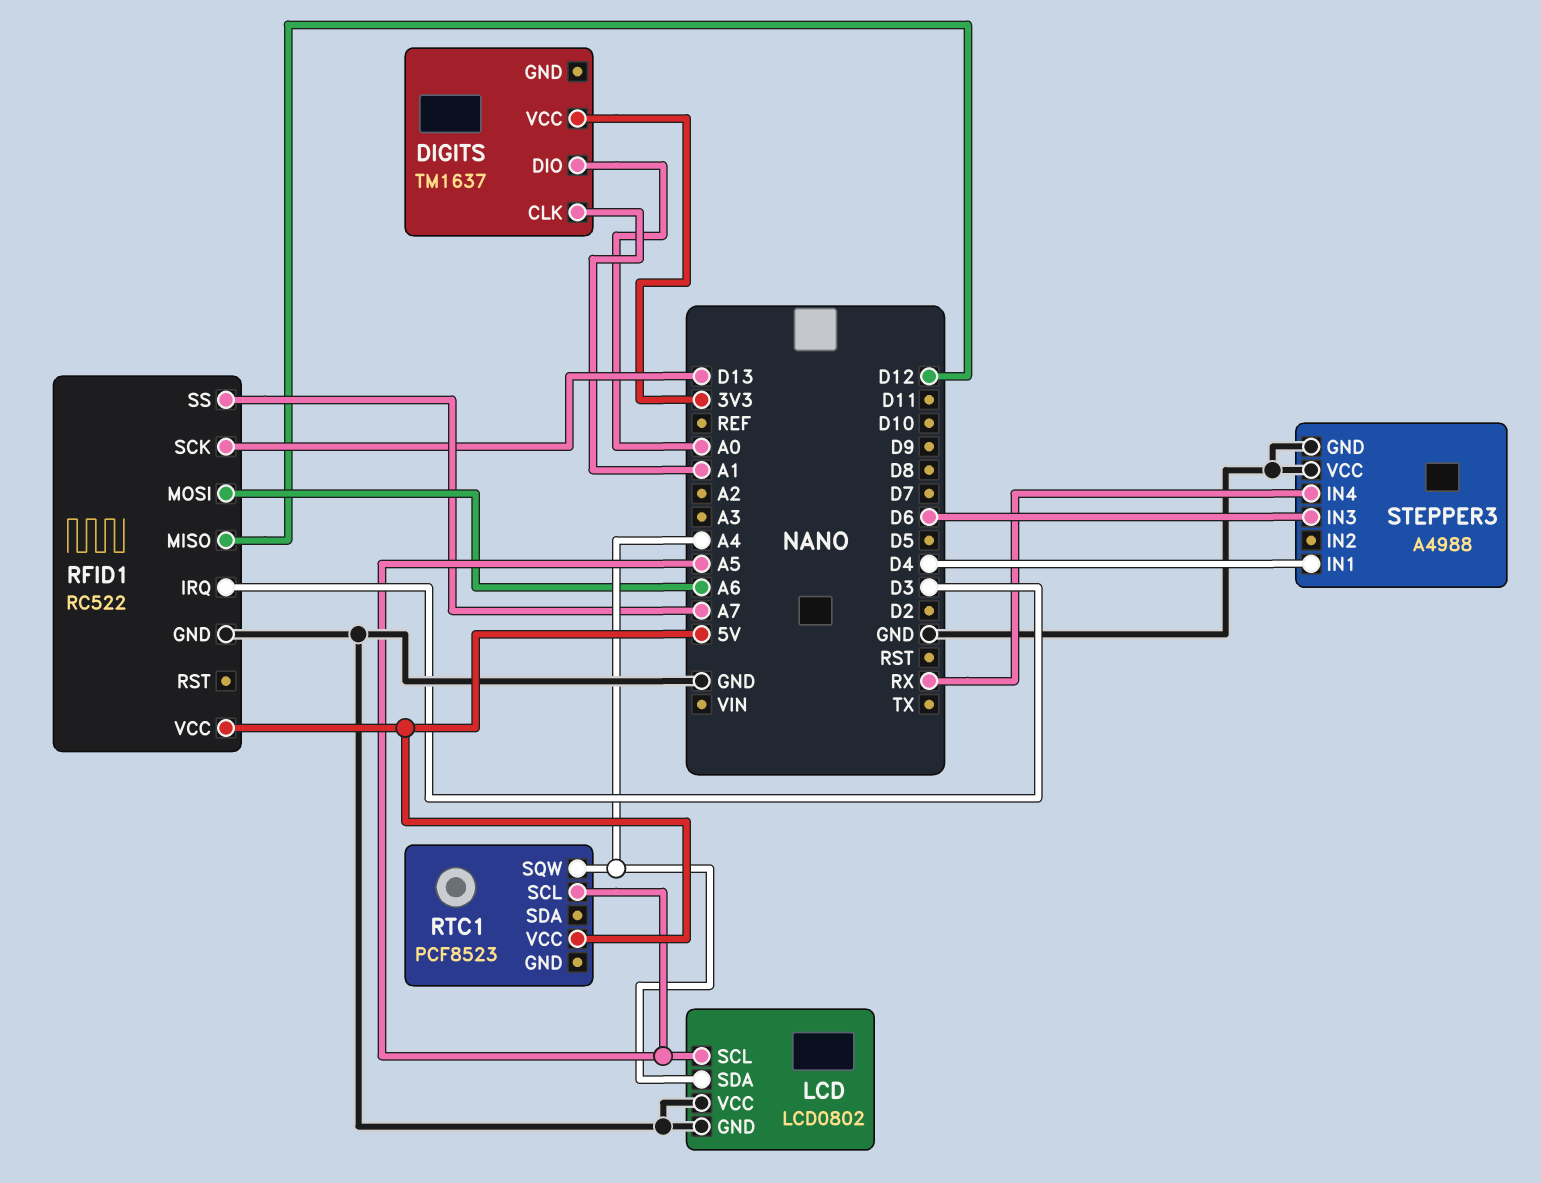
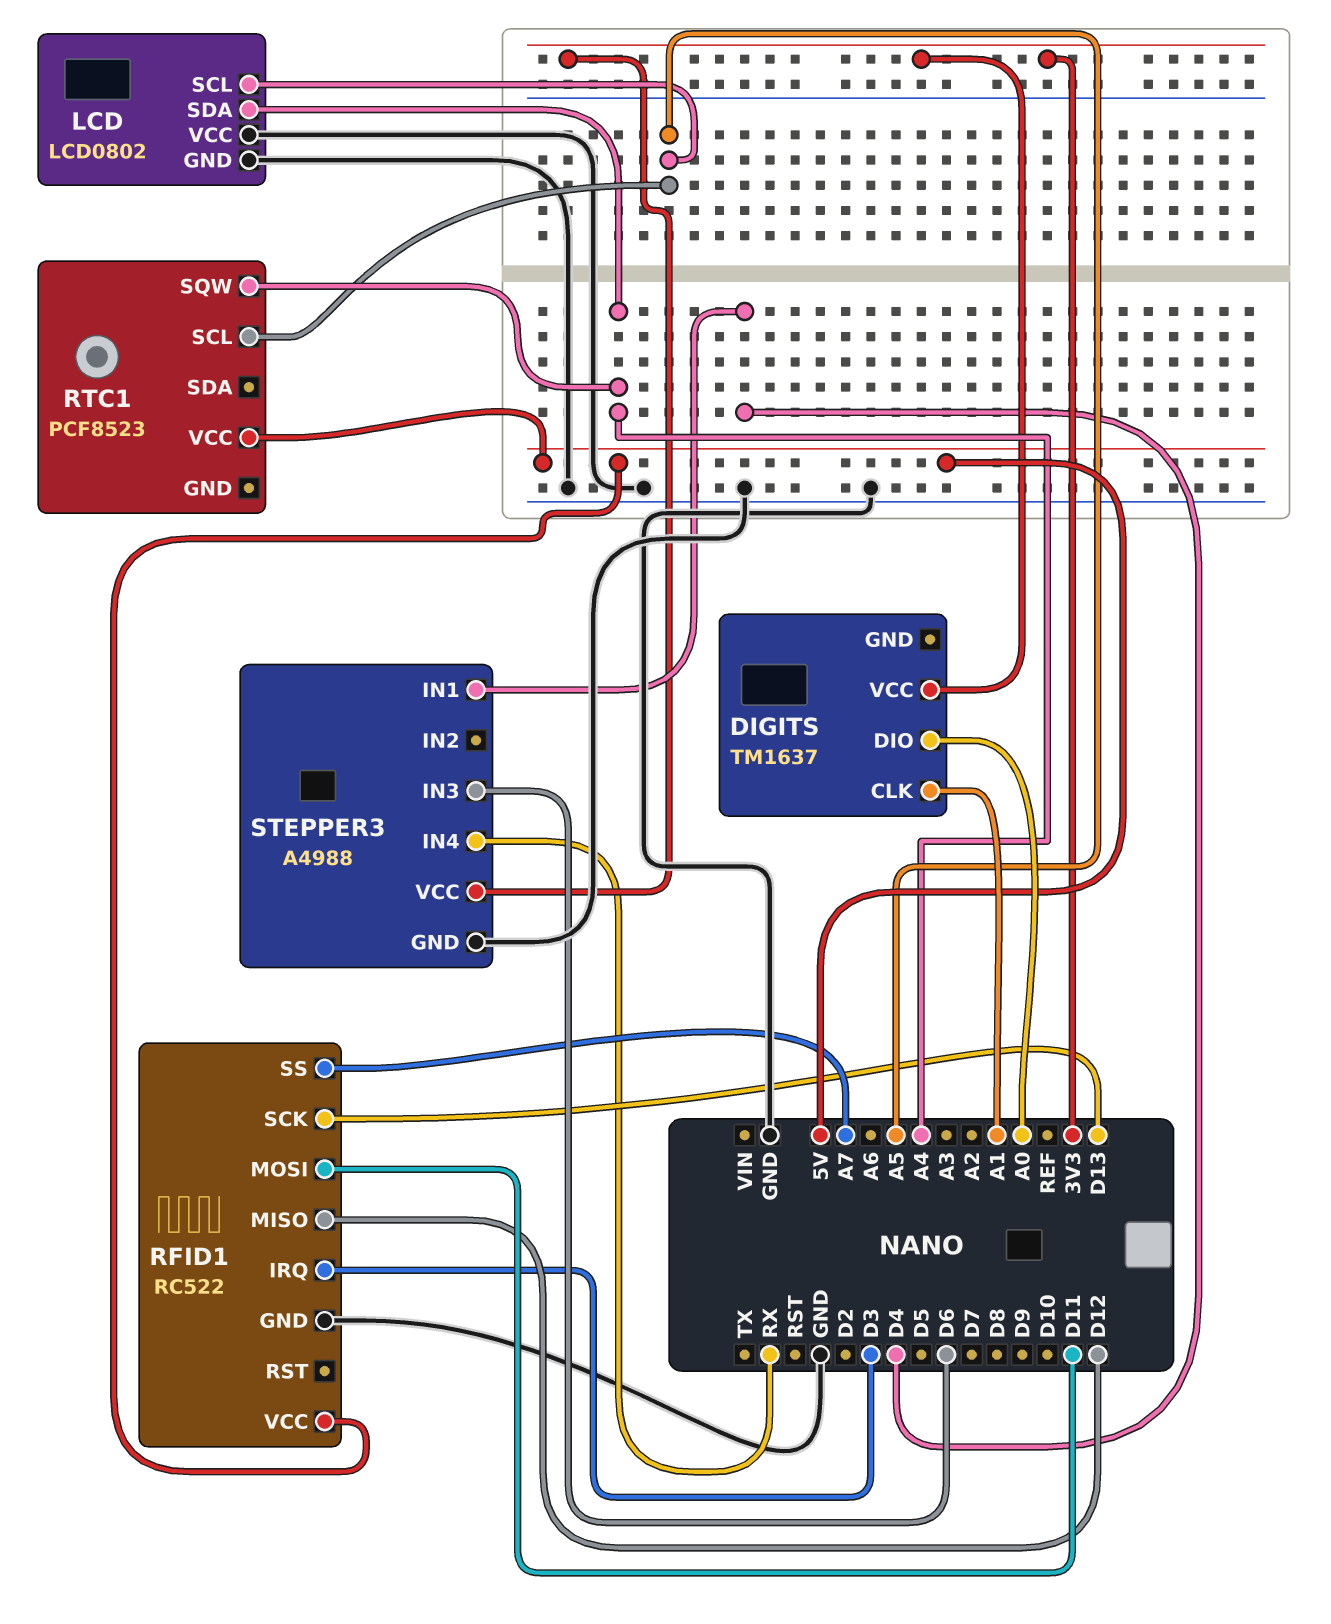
RFID1 pin MOSI: A6 -> D11
STEPPER3 pin VCC: GND -> 3V3

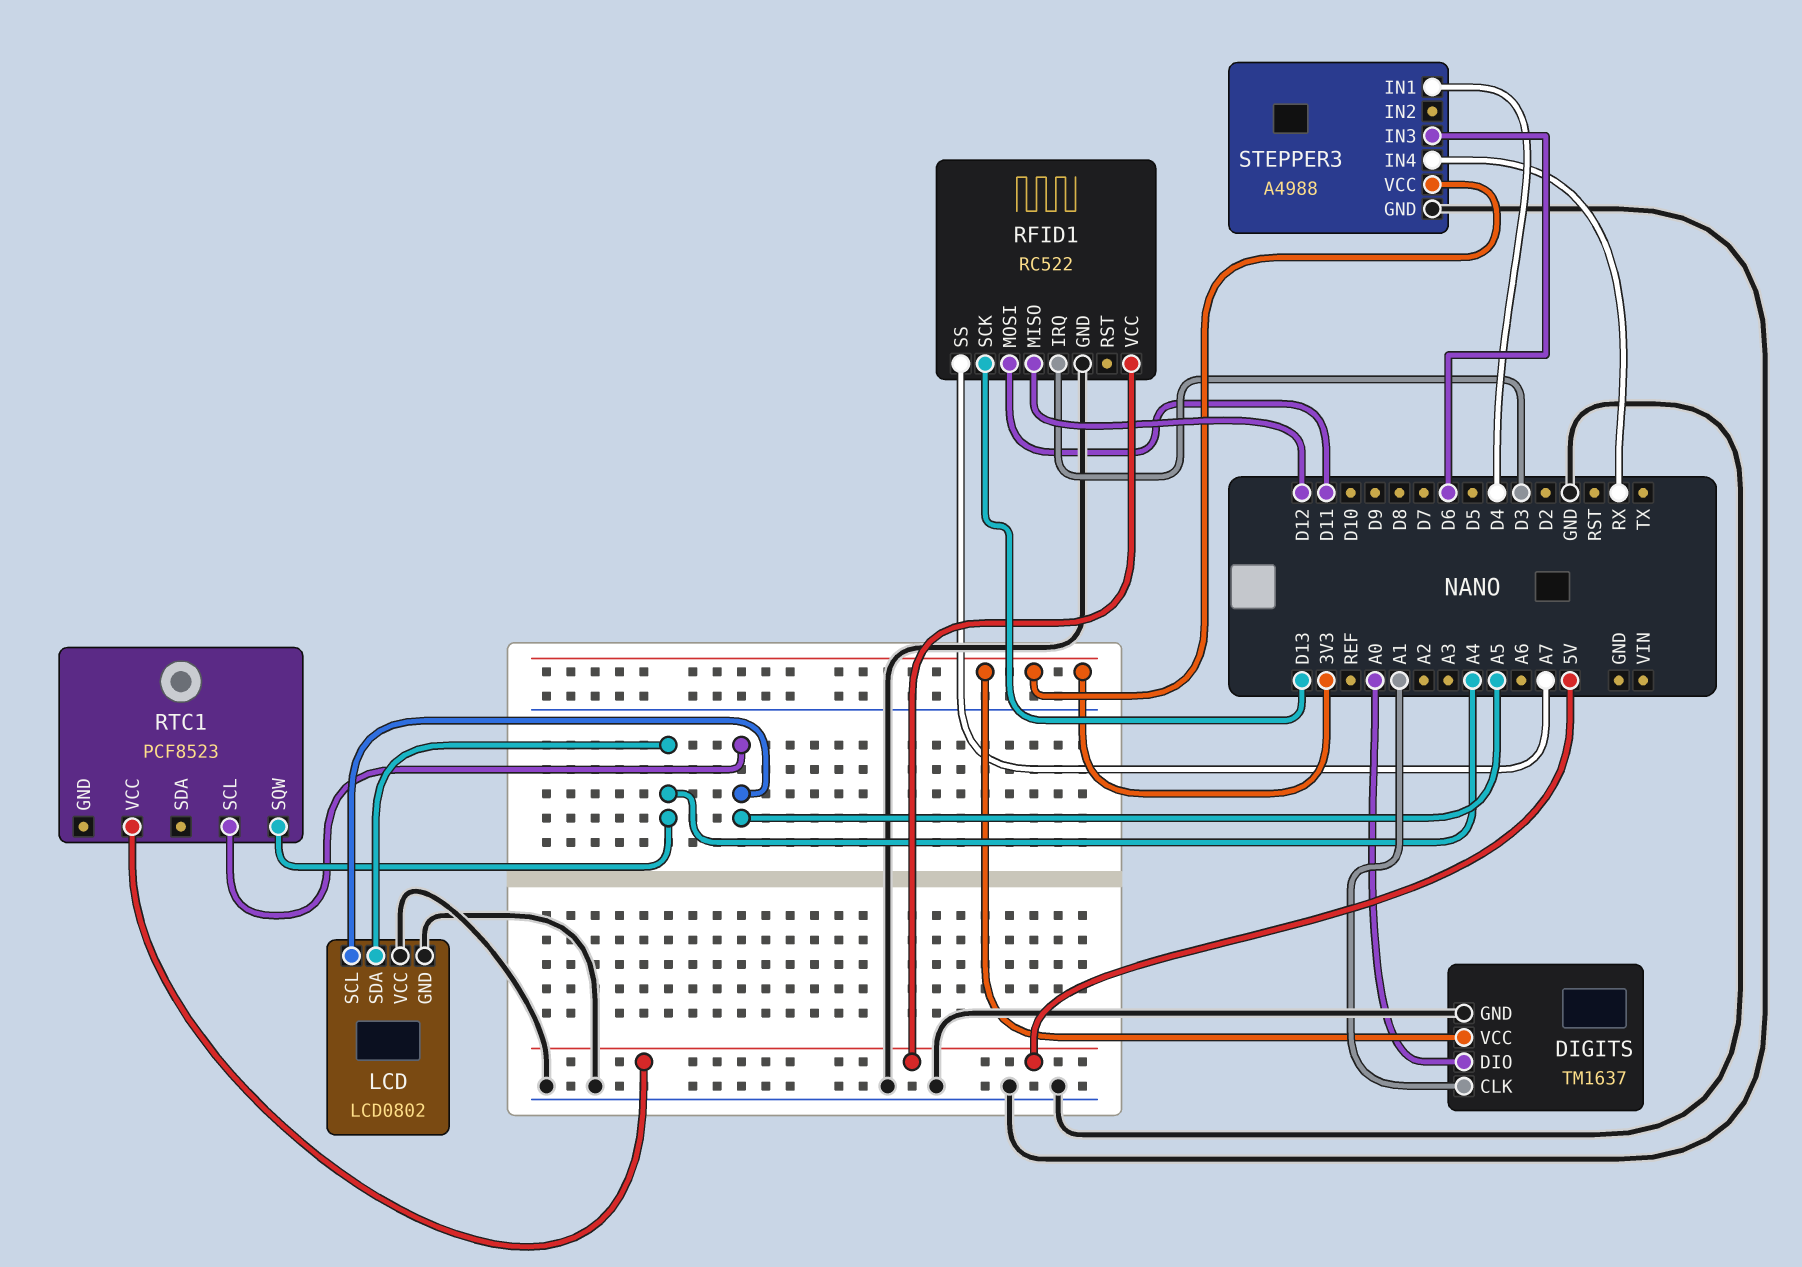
DIGITS pin GND: none -> GND

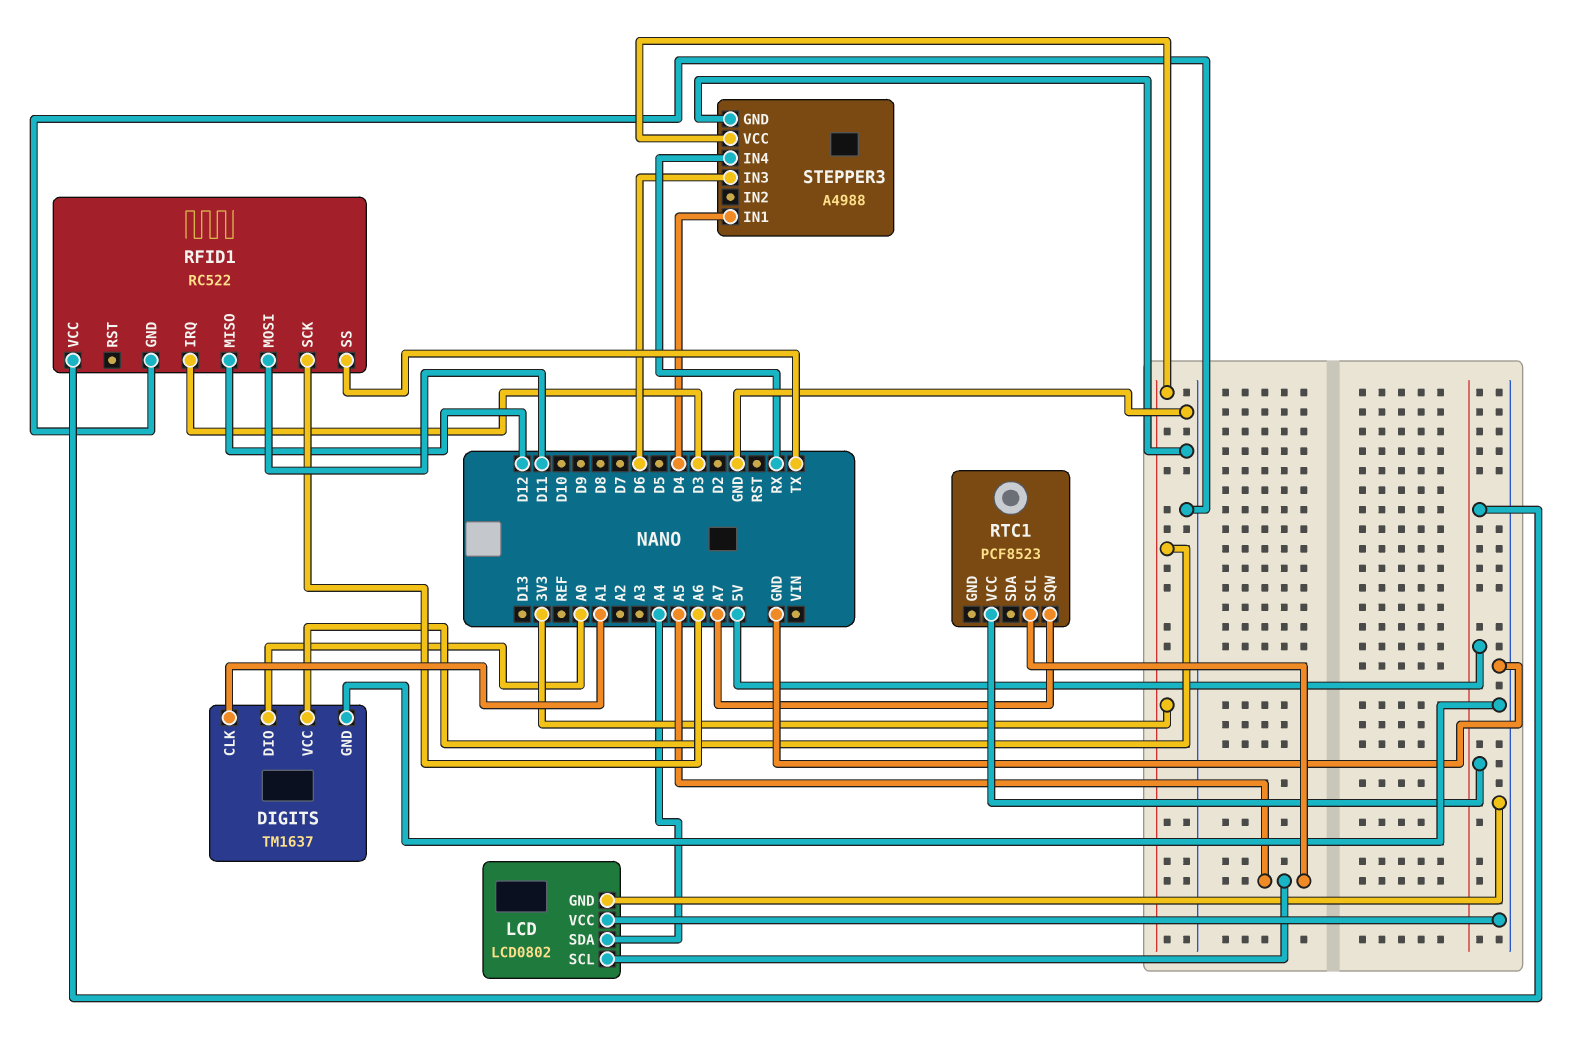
RFID1 pin SCK: D13 -> A6
RFID1 pin SS: A7 -> TX
RTC1 pin SQW: A4 -> A7

